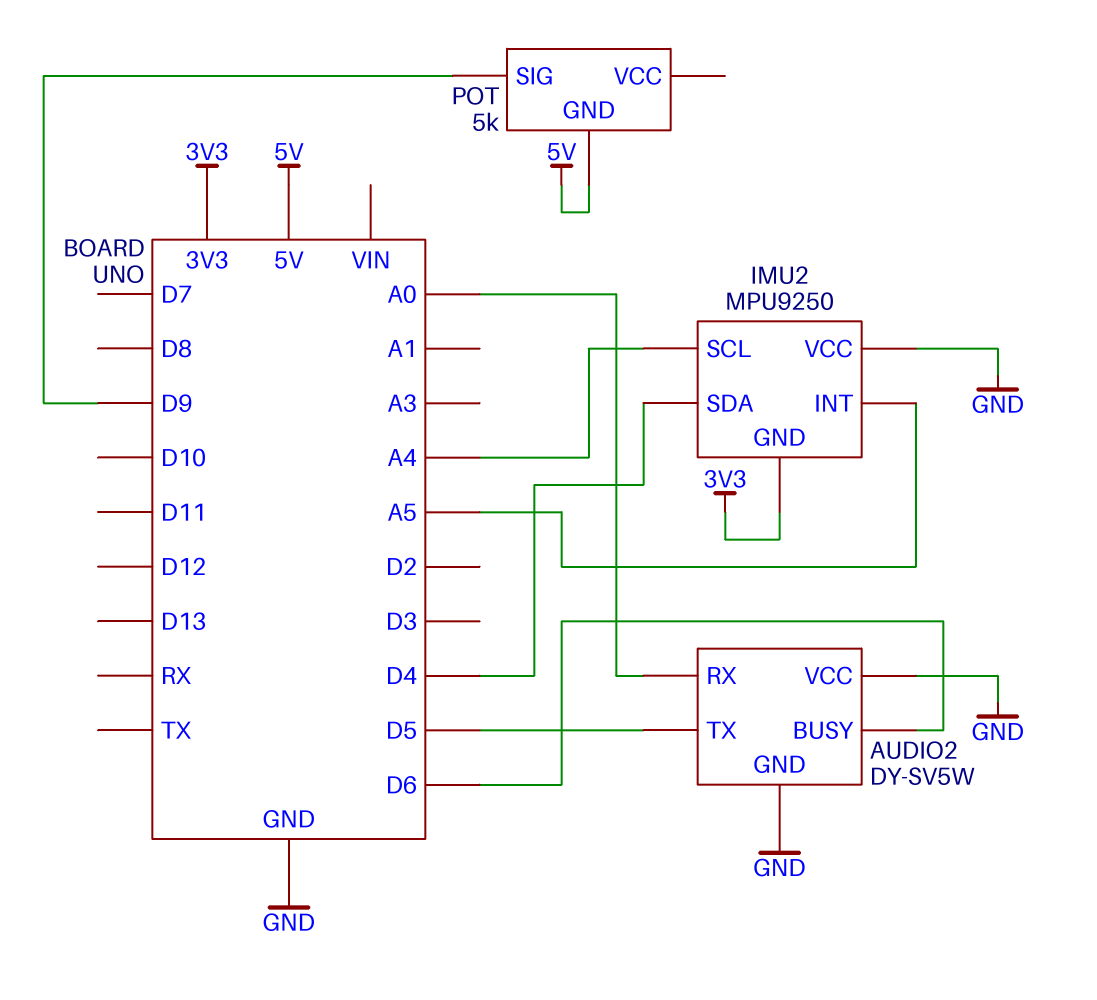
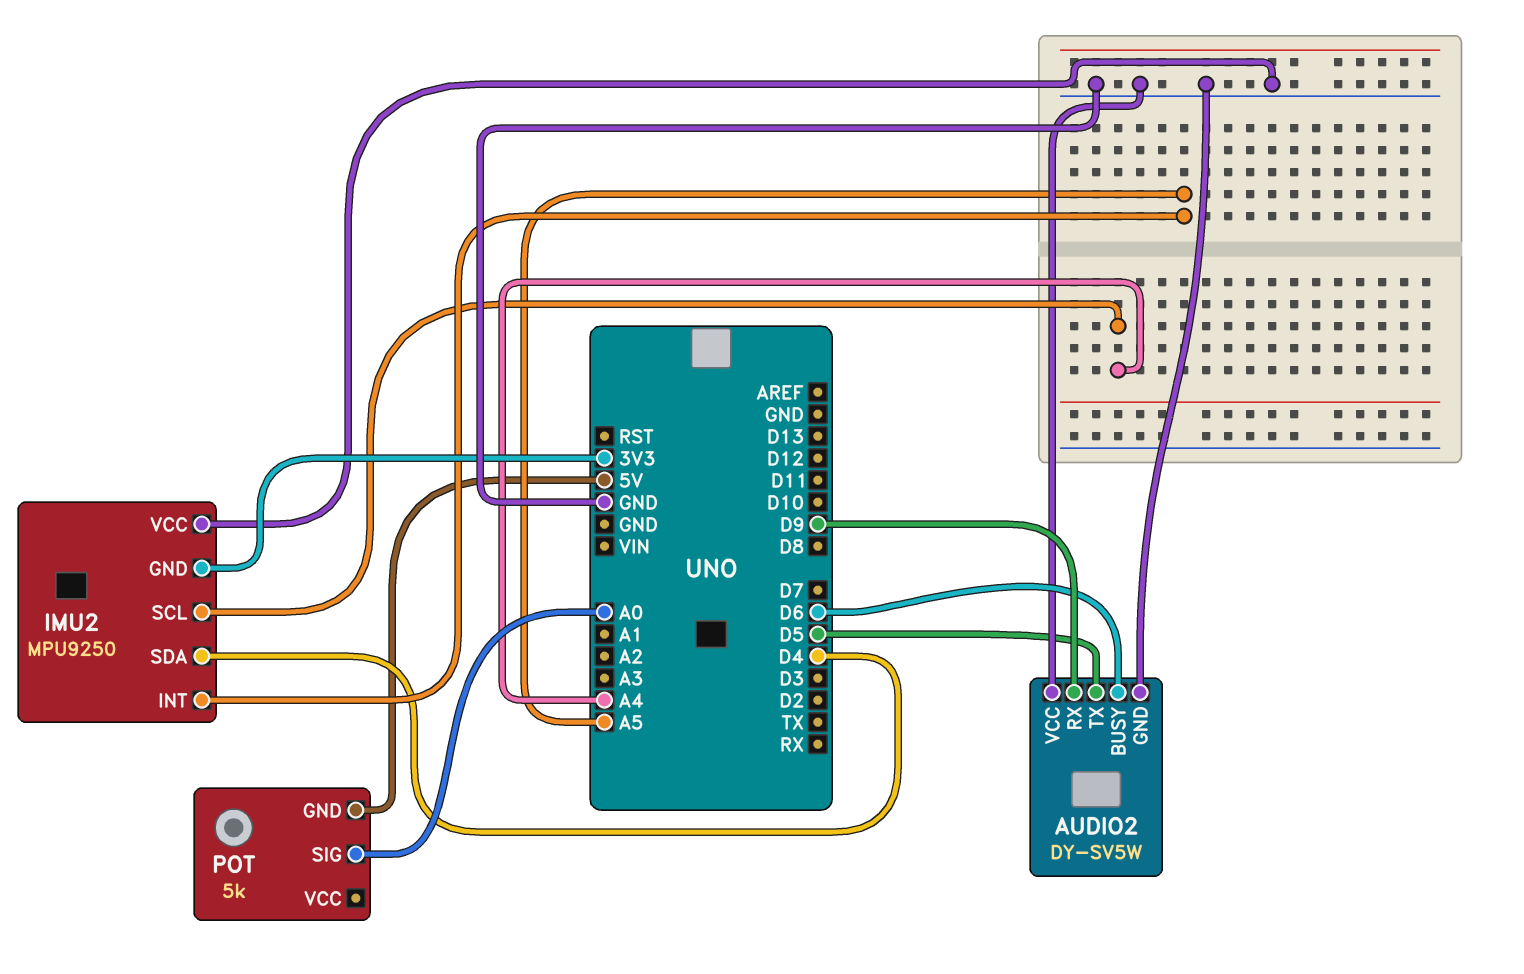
AUDIO2 pin RX: A0 -> D9
POT pin SIG: D9 -> A0

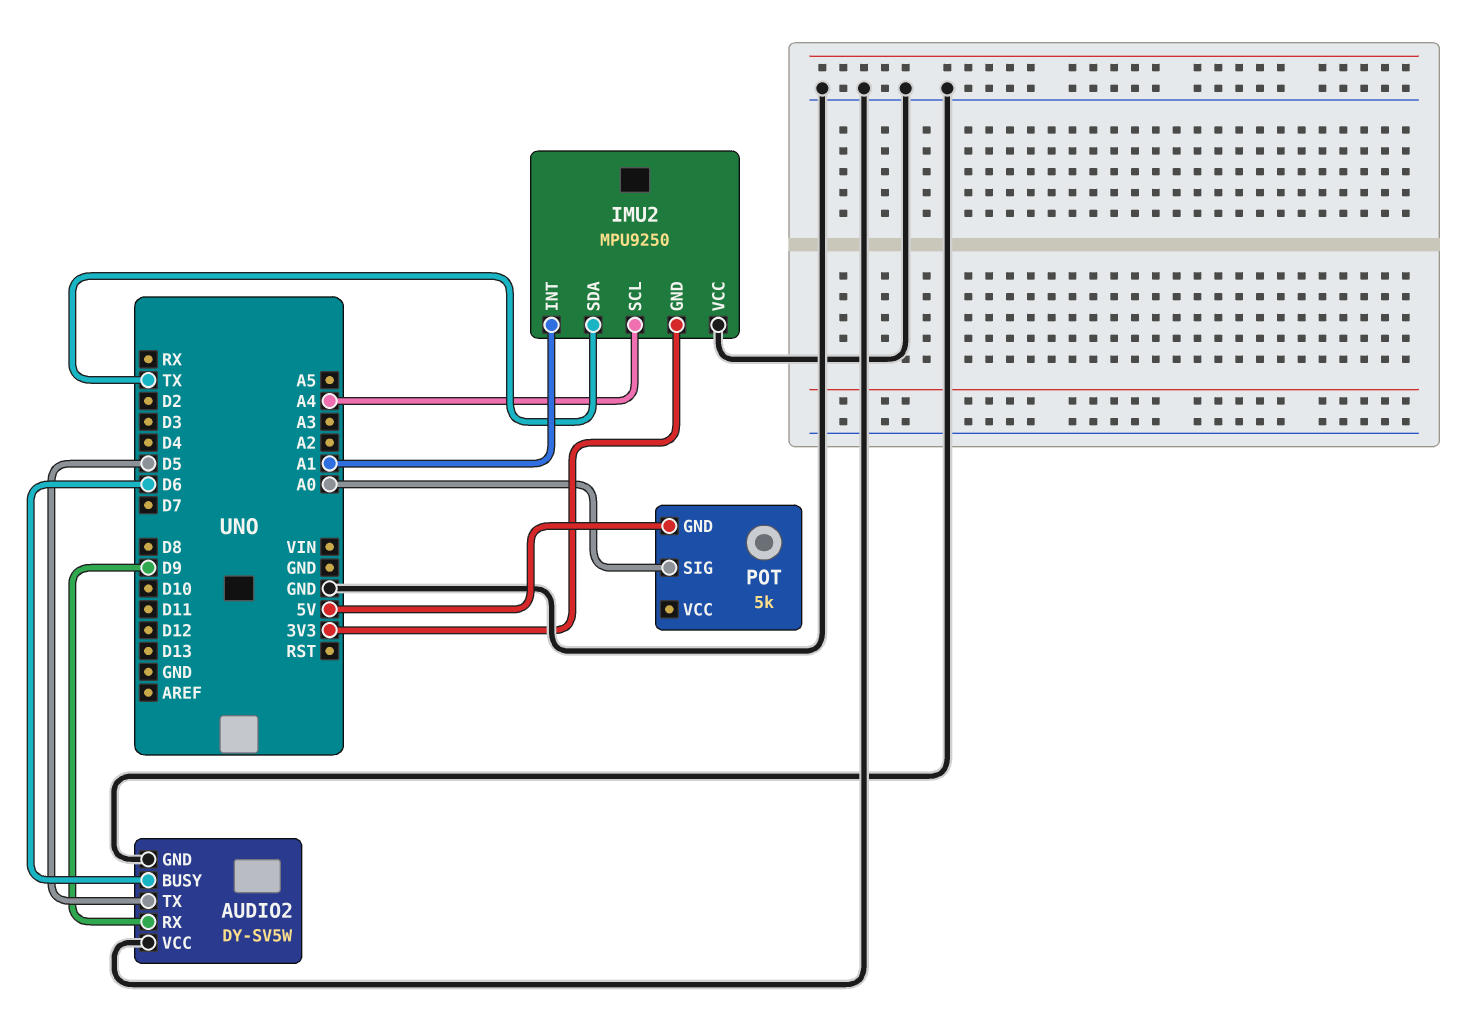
IMU2 pin INT: A5 -> A1
IMU2 pin SDA: D4 -> TX

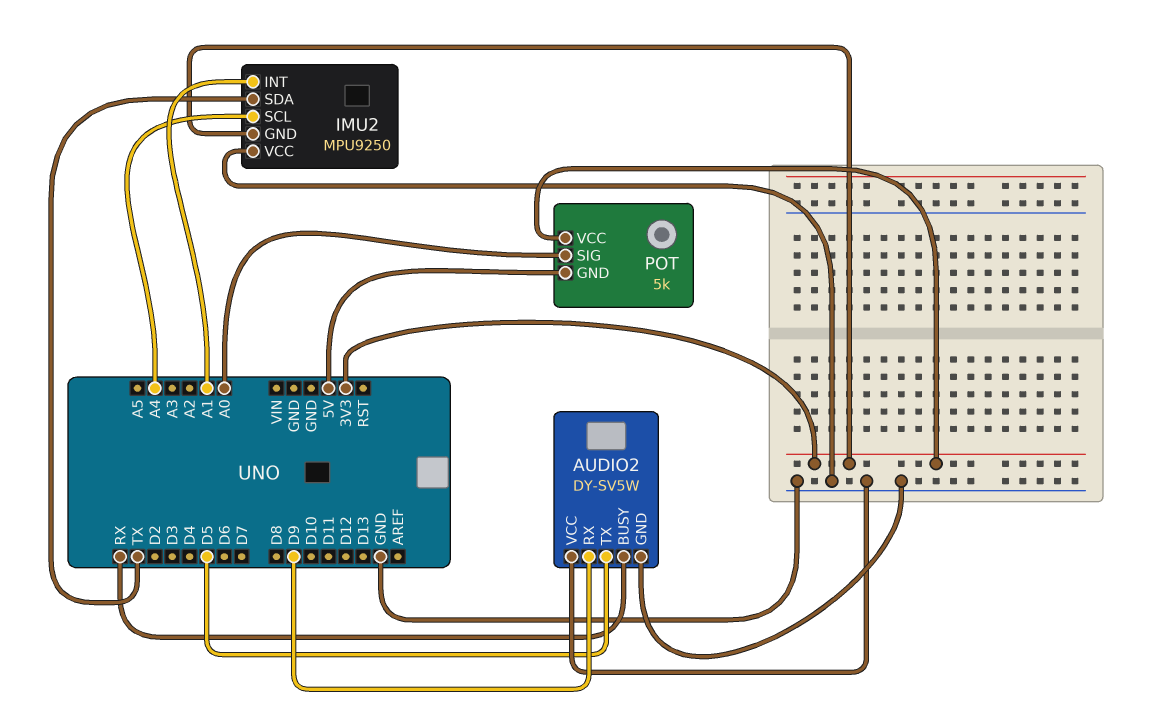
AUDIO2 pin BUSY: D6 -> RX
POT pin VCC: none -> 3V3

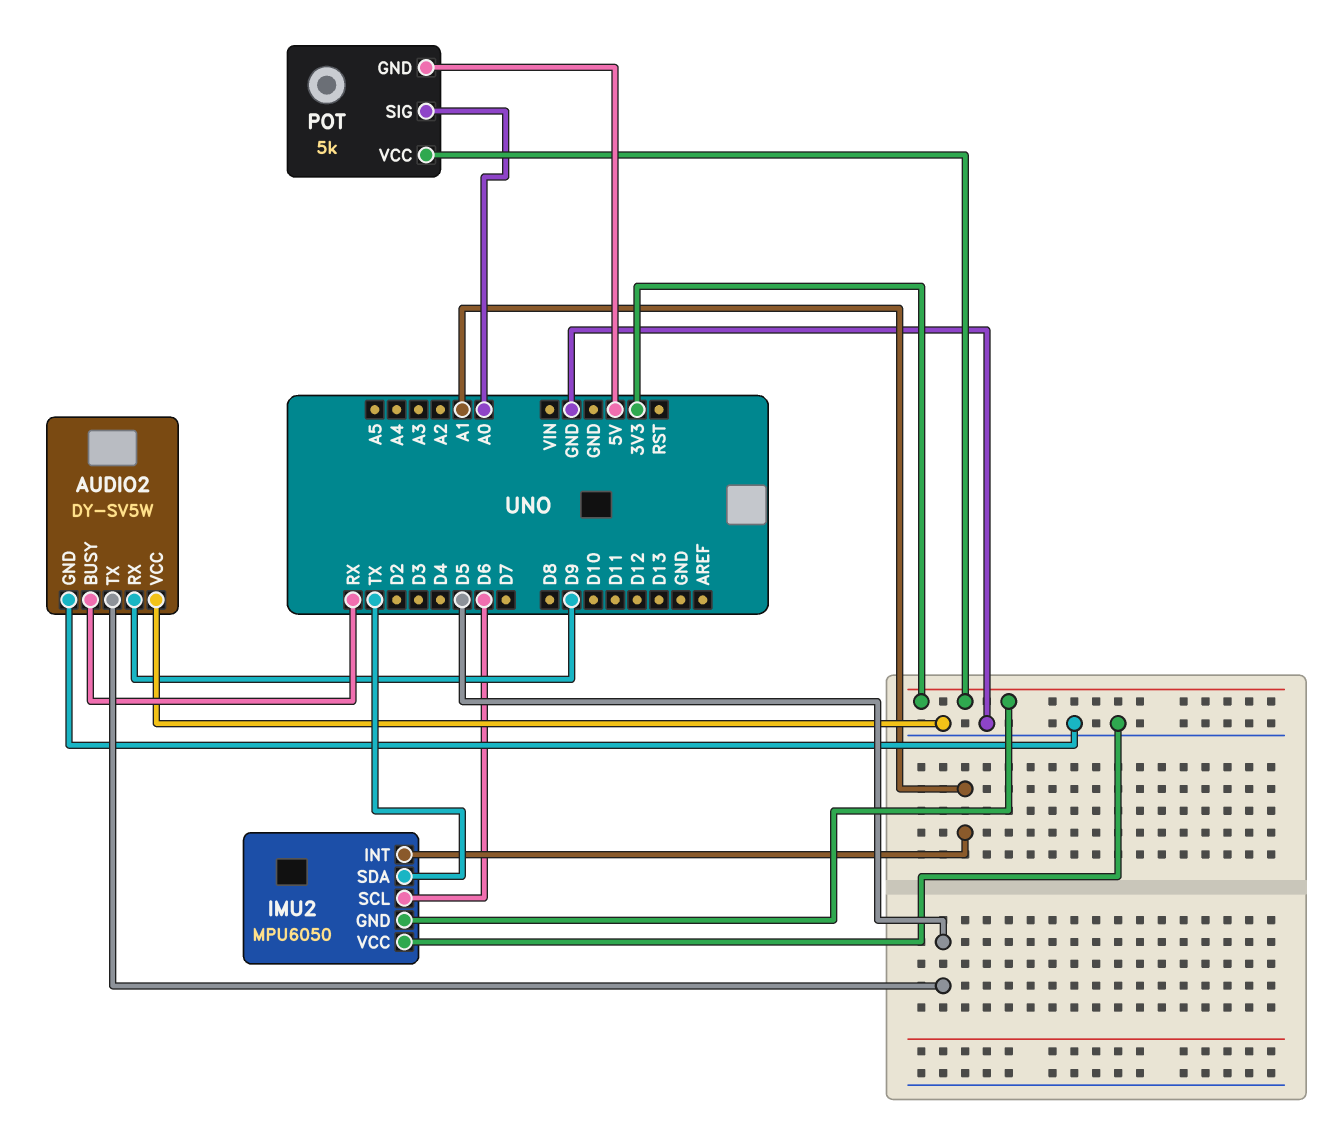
IMU2: MPU9250 -> MPU6050
IMU2 pin SCL: A4 -> D6

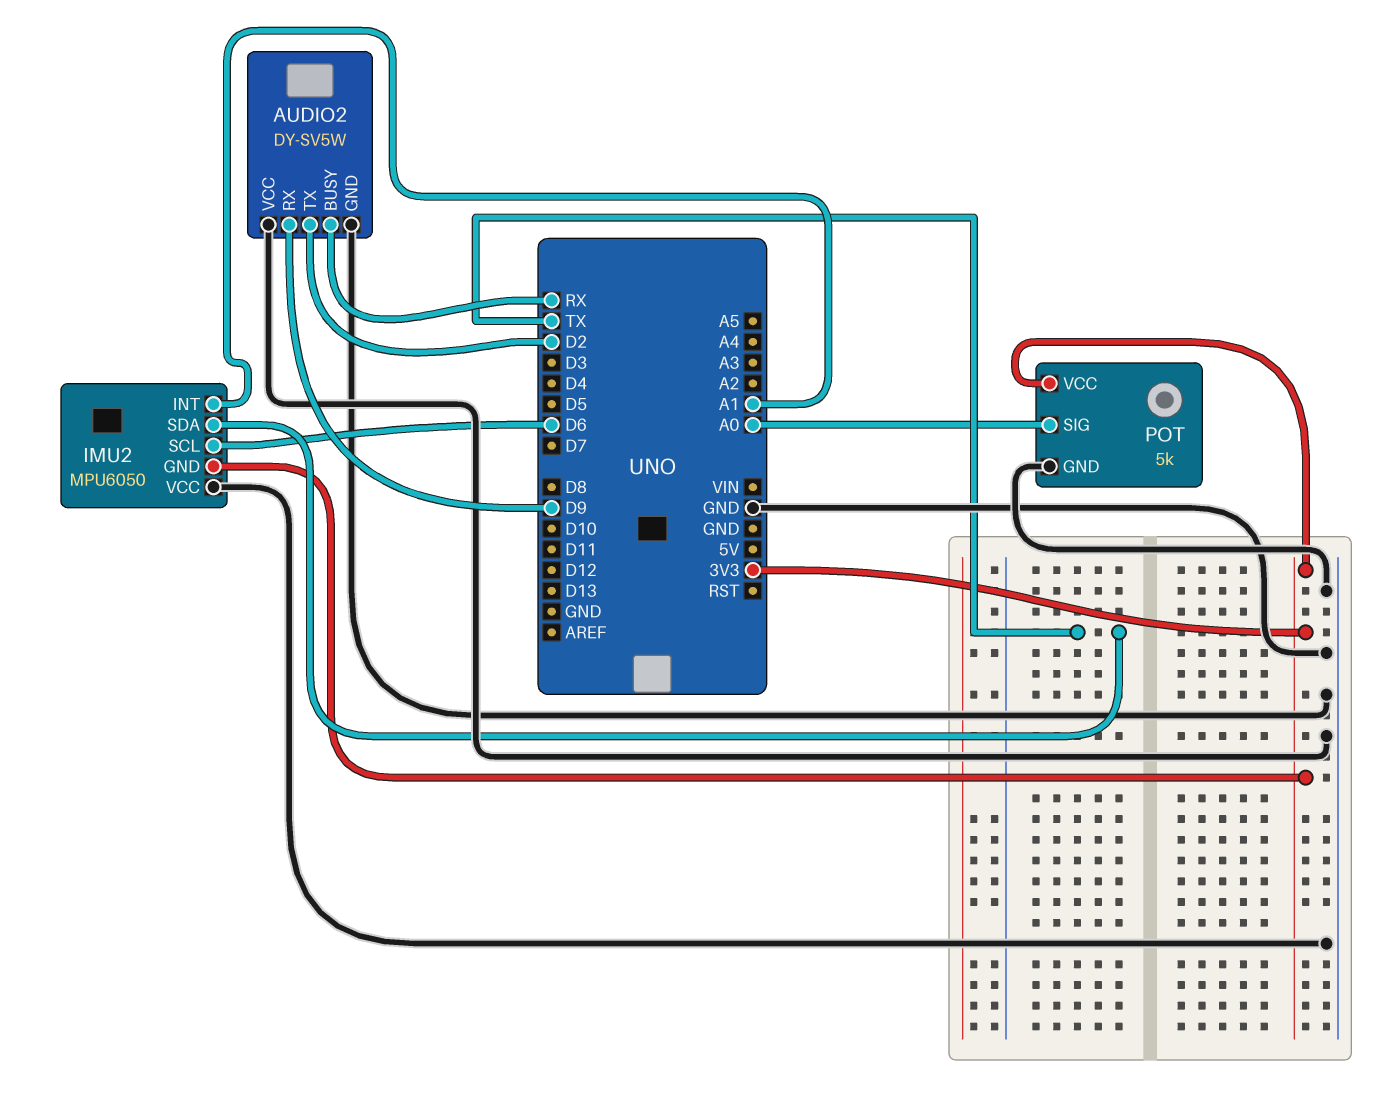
AUDIO2 pin TX: D5 -> D2
POT pin GND: 5V -> GND

